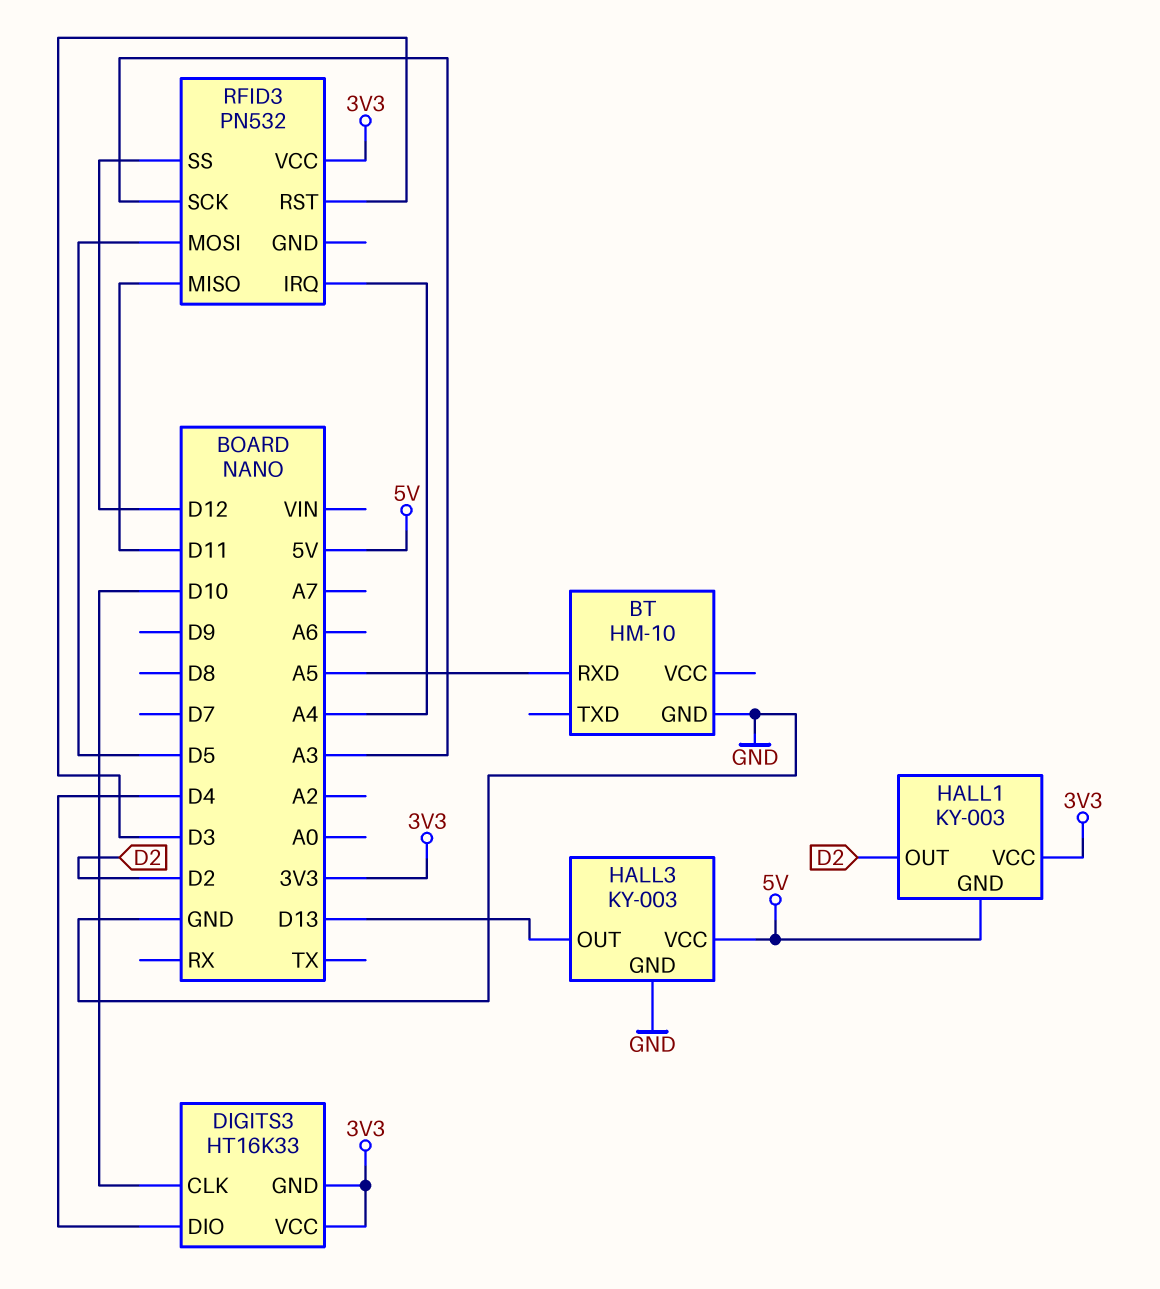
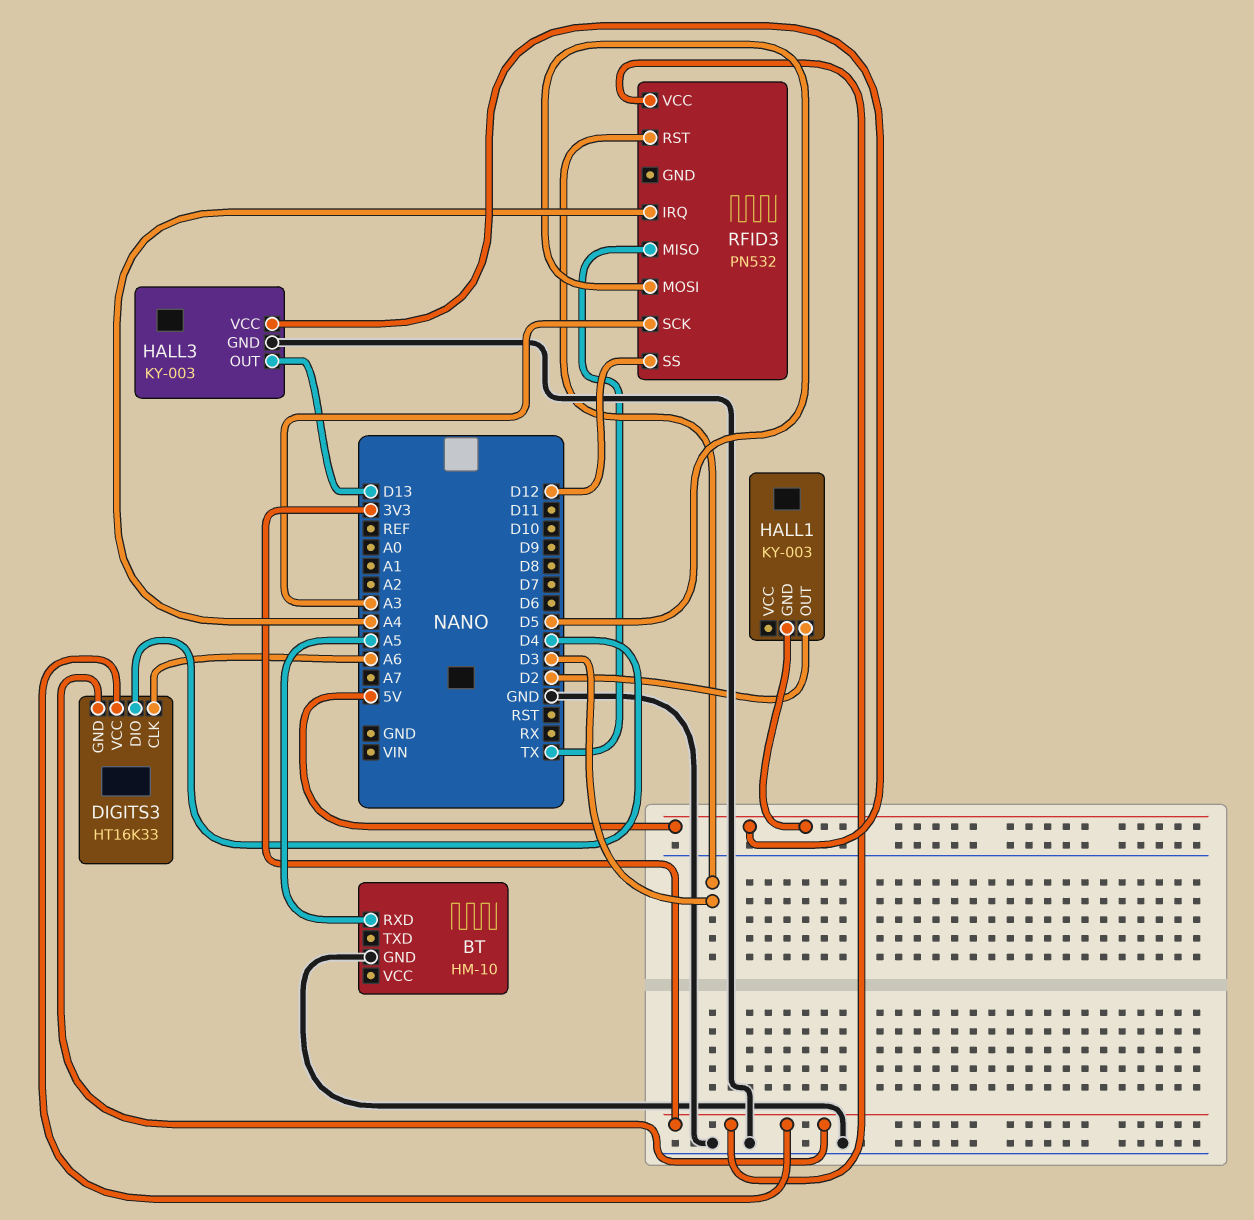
DIGITS3 pin CLK: D10 -> A6
HALL1 pin VCC: 3V3 -> none
RFID3 pin MISO: D11 -> TX

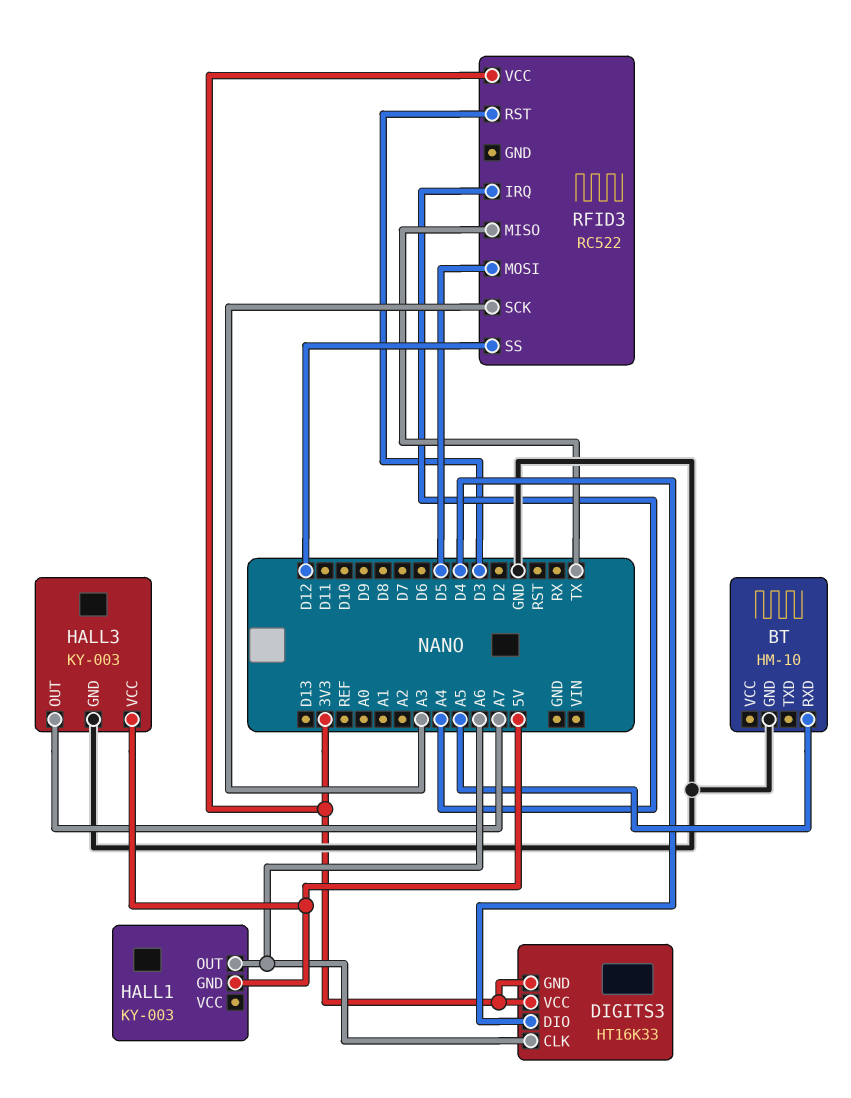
HALL1 pin OUT: D2 -> A6
HALL3 pin OUT: D13 -> A7
RFID3: PN532 -> RC522

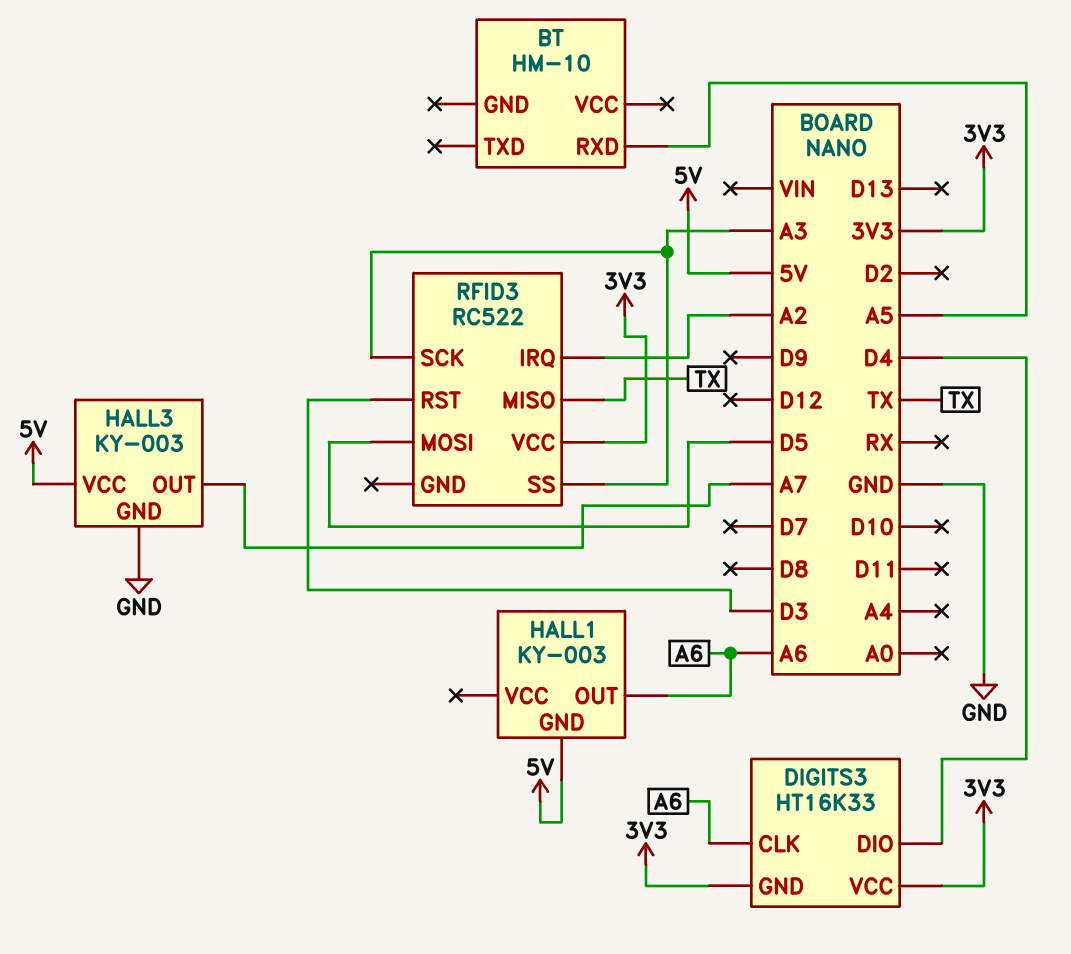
BT pin GND: GND -> none
RFID3 pin IRQ: A4 -> A2
RFID3 pin SS: D12 -> A3

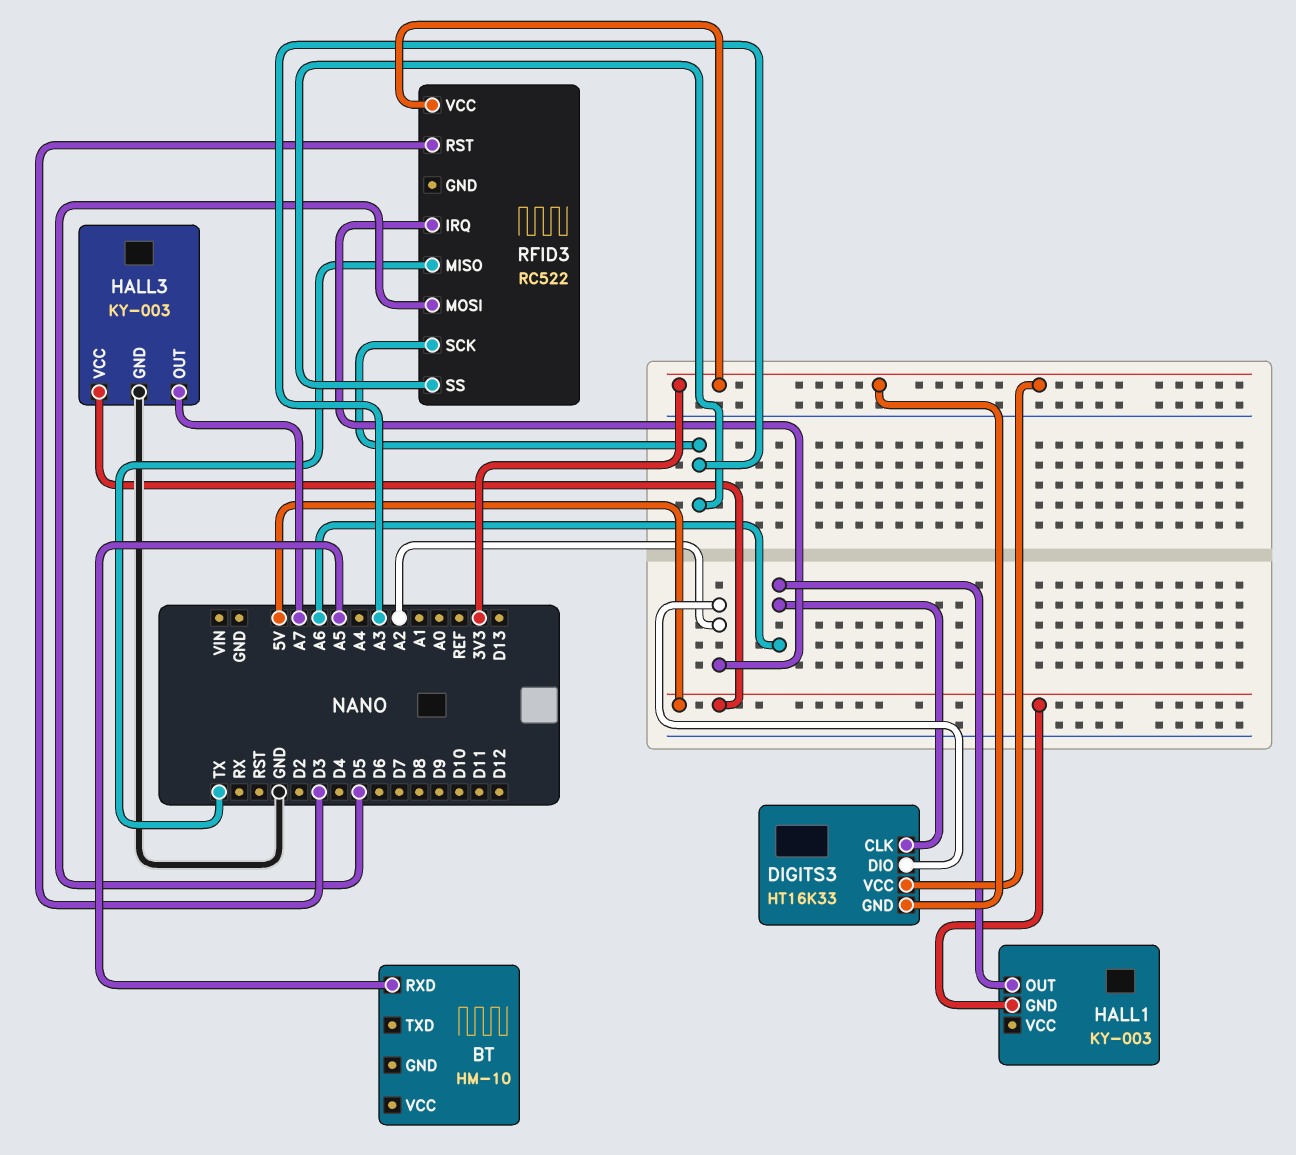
DIGITS3 pin DIO: D4 -> A2

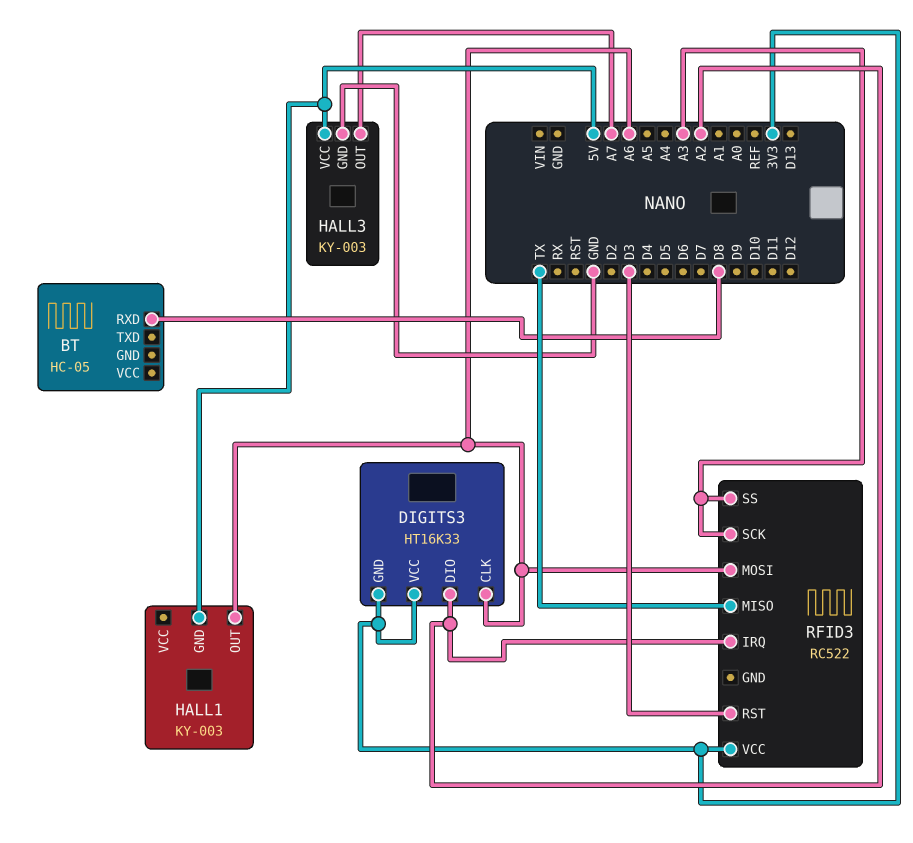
BT: HM-10 -> HC-05
BT pin RXD: A5 -> D8
RFID3 pin MOSI: D5 -> A6

